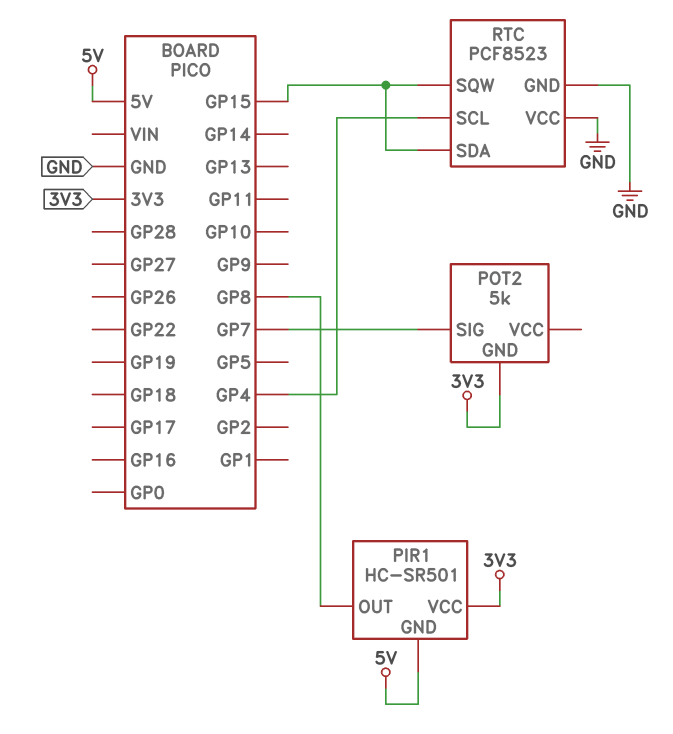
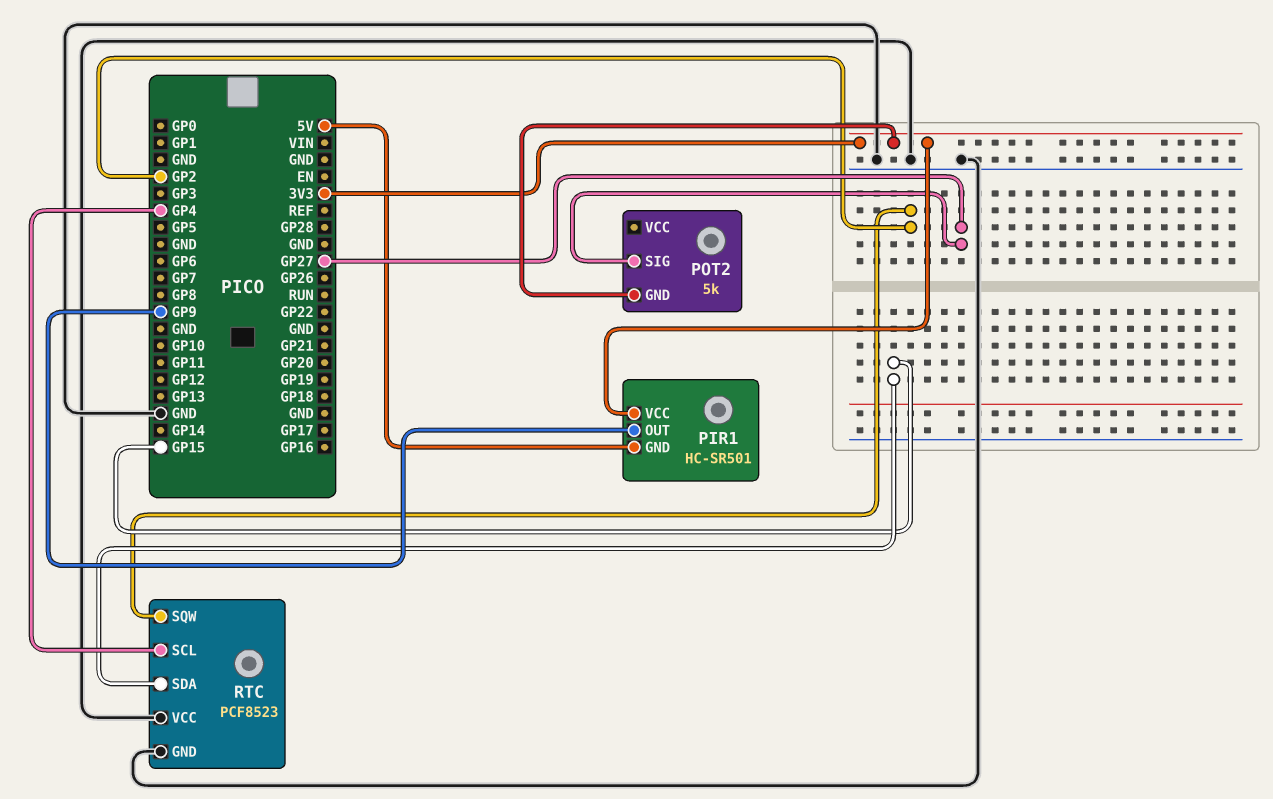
PIR1 pin OUT: GP8 -> GP9
POT2 pin SIG: GP7 -> GP27
RTC pin SQW: GP15 -> GP2

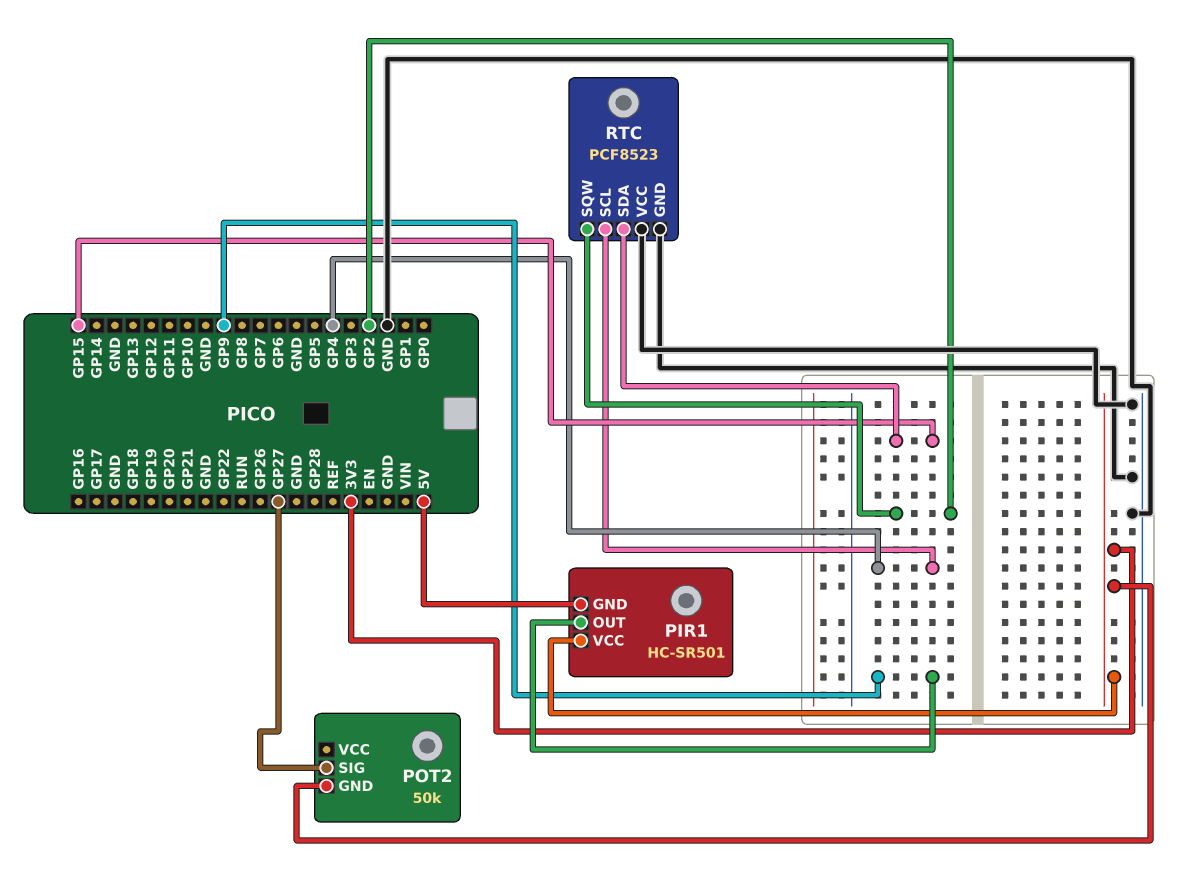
POT2: 5k -> 50k

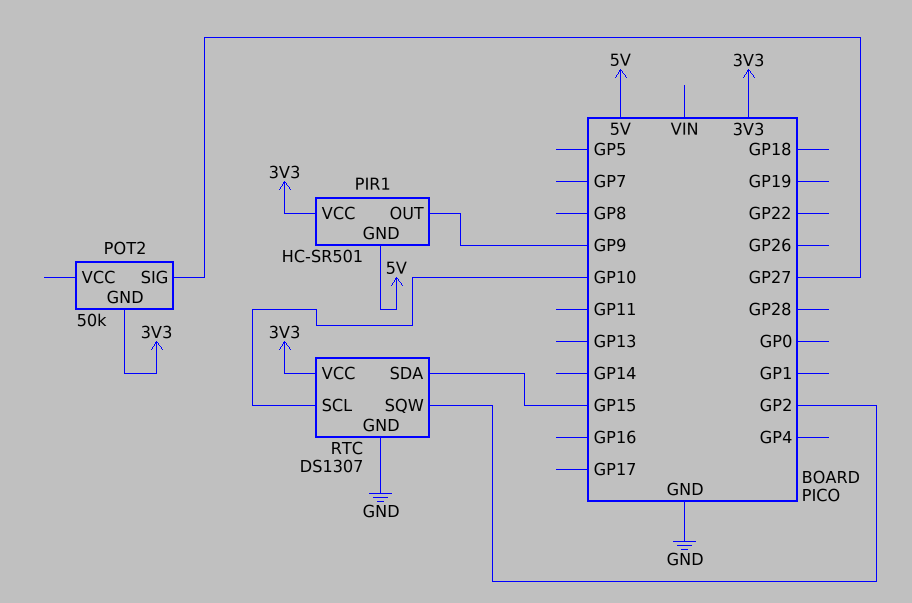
RTC: PCF8523 -> DS1307
RTC pin SCL: GP4 -> GP10
RTC pin VCC: GND -> 3V3

